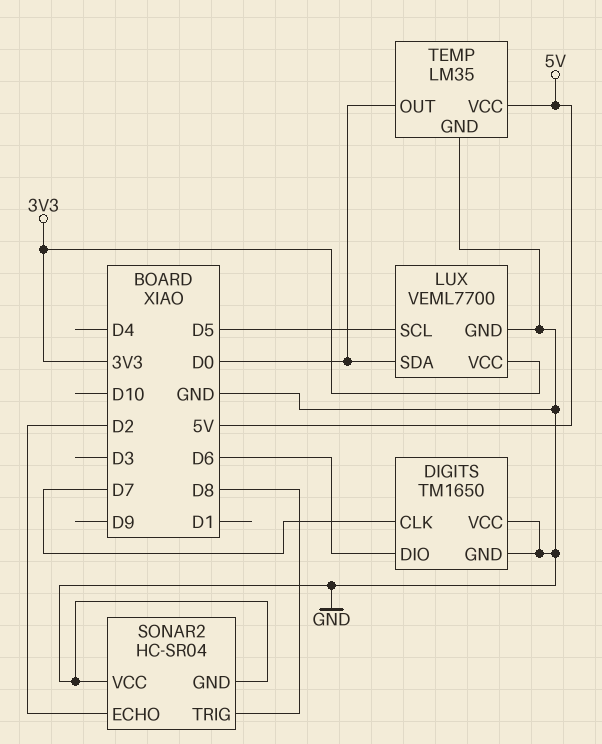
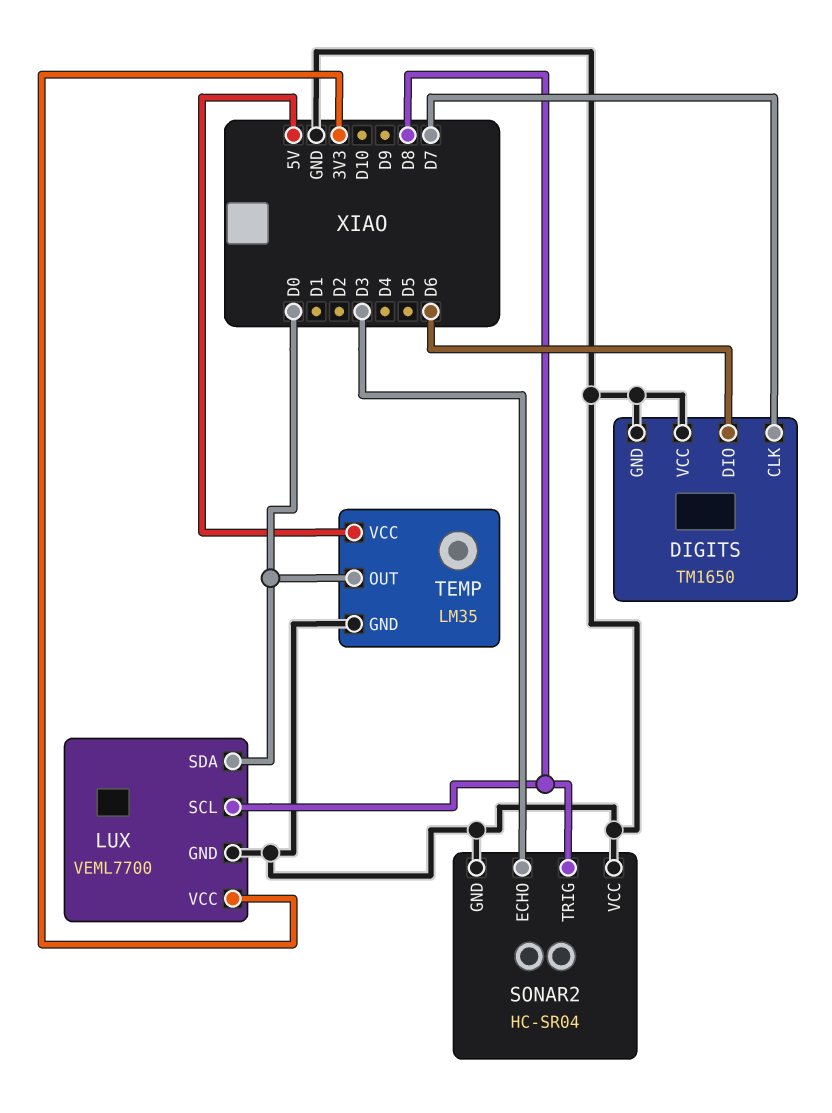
LUX pin SCL: D5 -> D8
SONAR2 pin ECHO: D2 -> D3

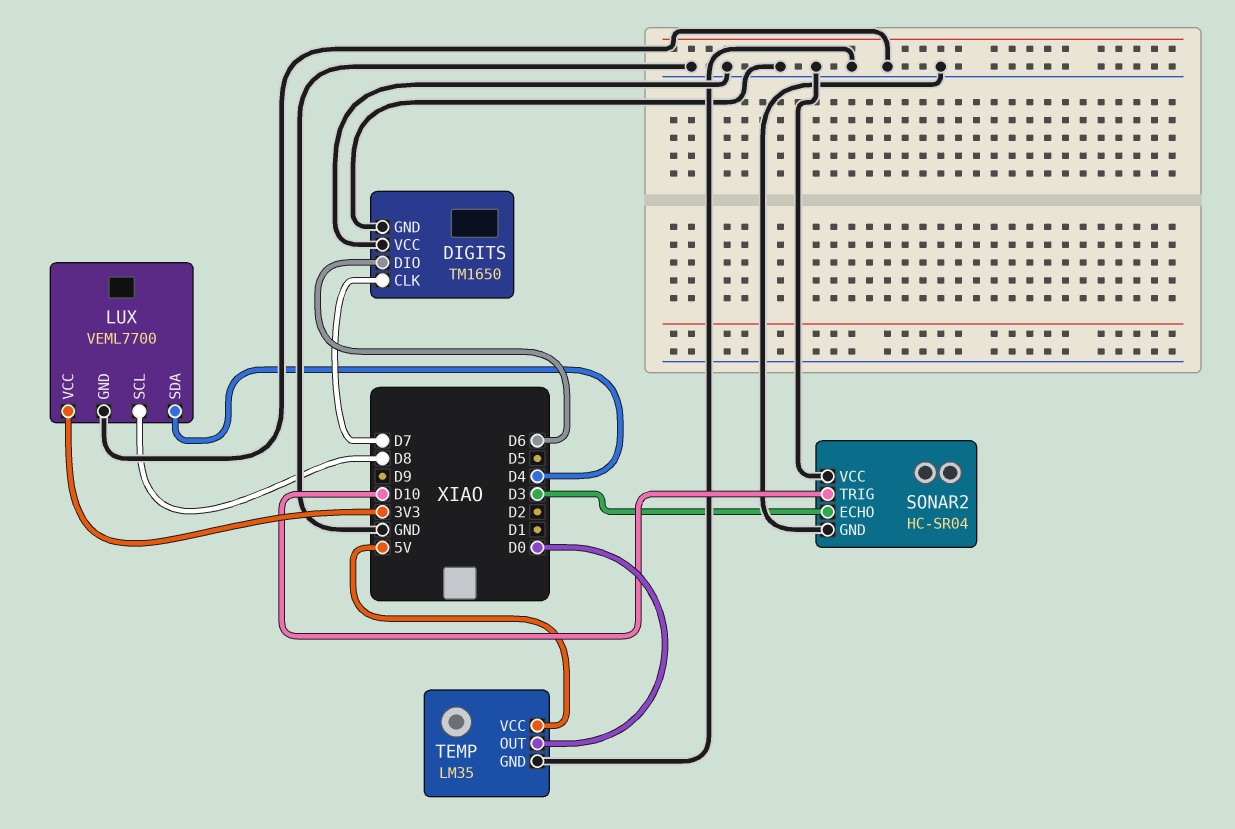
LUX pin SDA: D0 -> D4
SONAR2 pin TRIG: D8 -> D10

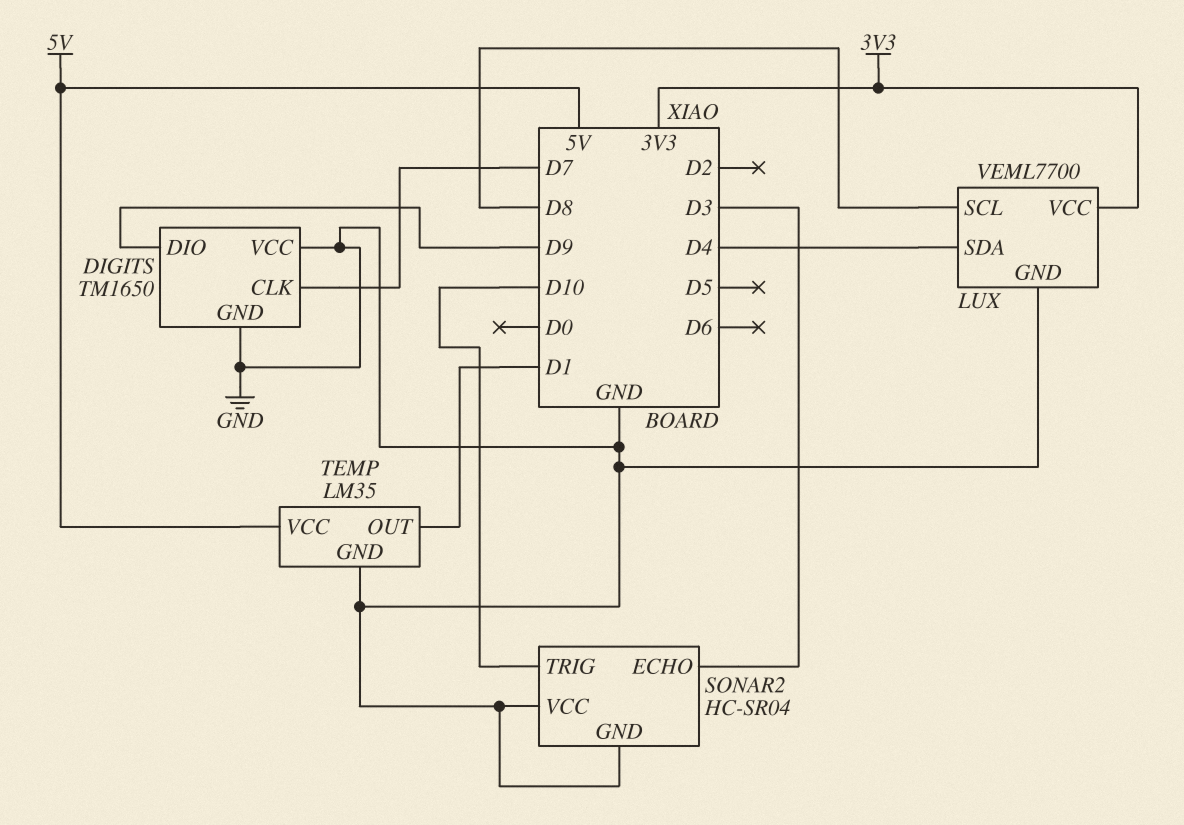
DIGITS pin DIO: D6 -> D9
TEMP pin OUT: D0 -> D1

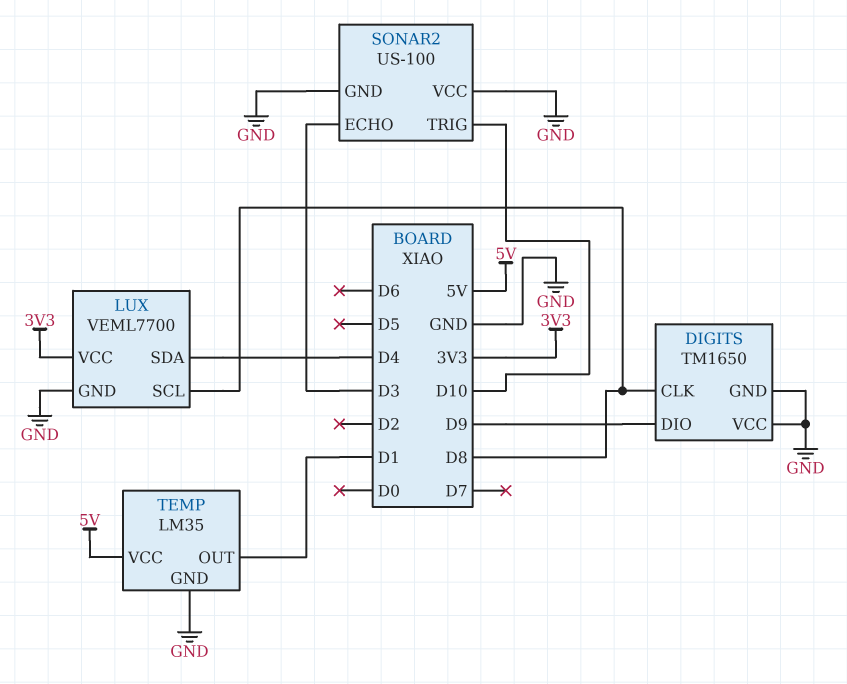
DIGITS pin CLK: D7 -> D8
SONAR2: HC-SR04 -> US-100

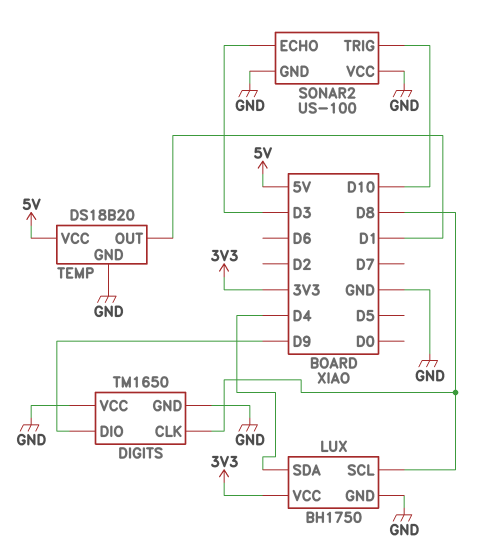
LUX: VEML7700 -> BH1750
TEMP: LM35 -> DS18B20

